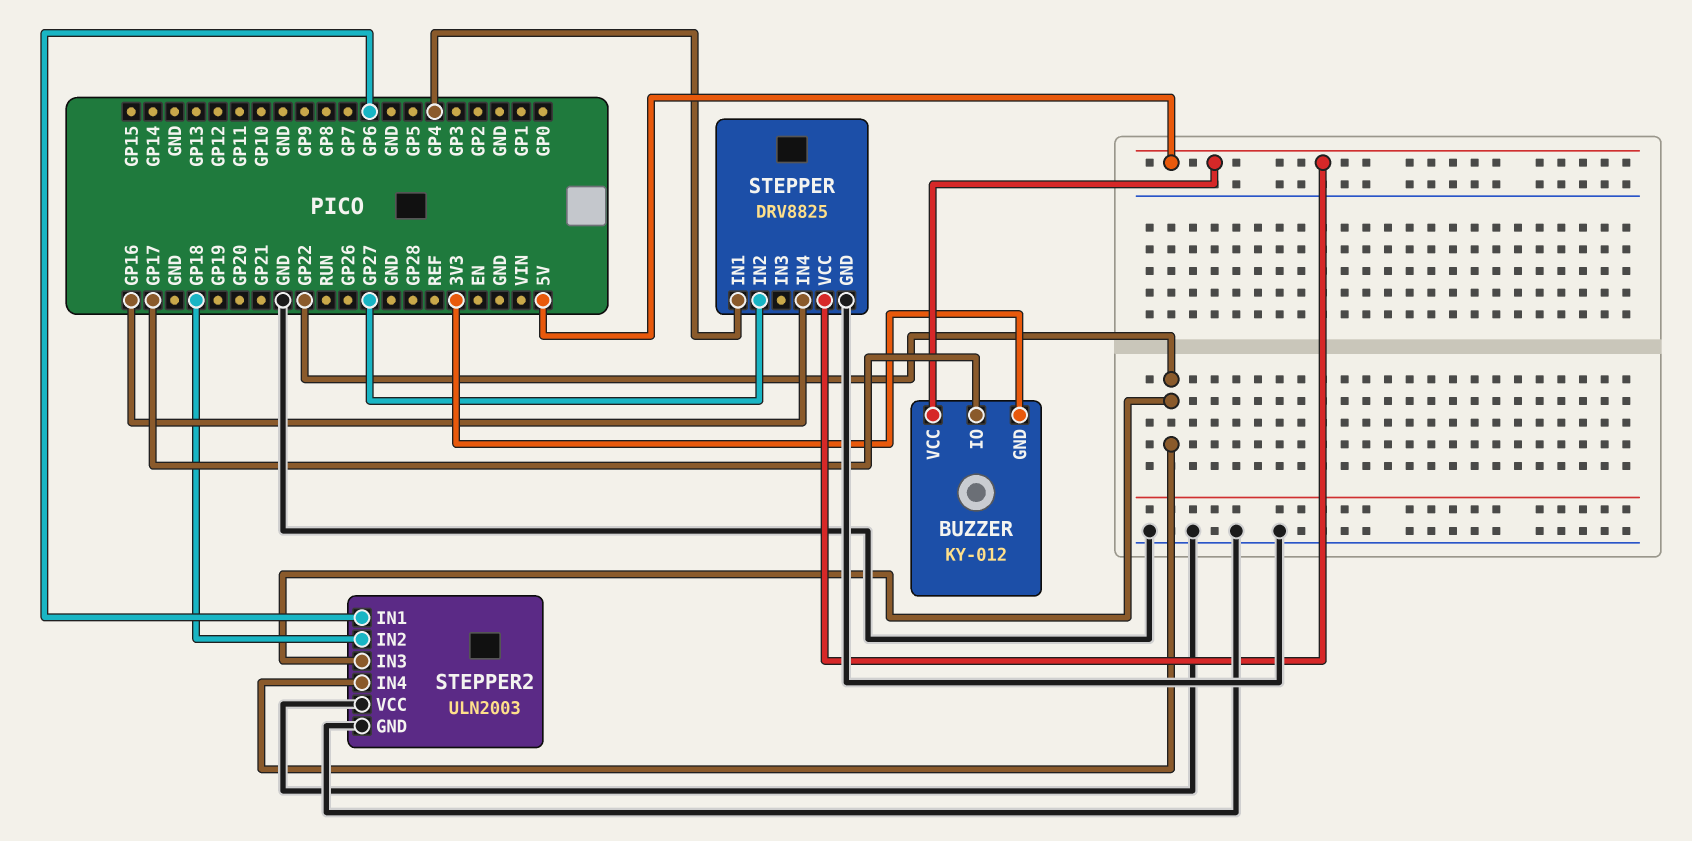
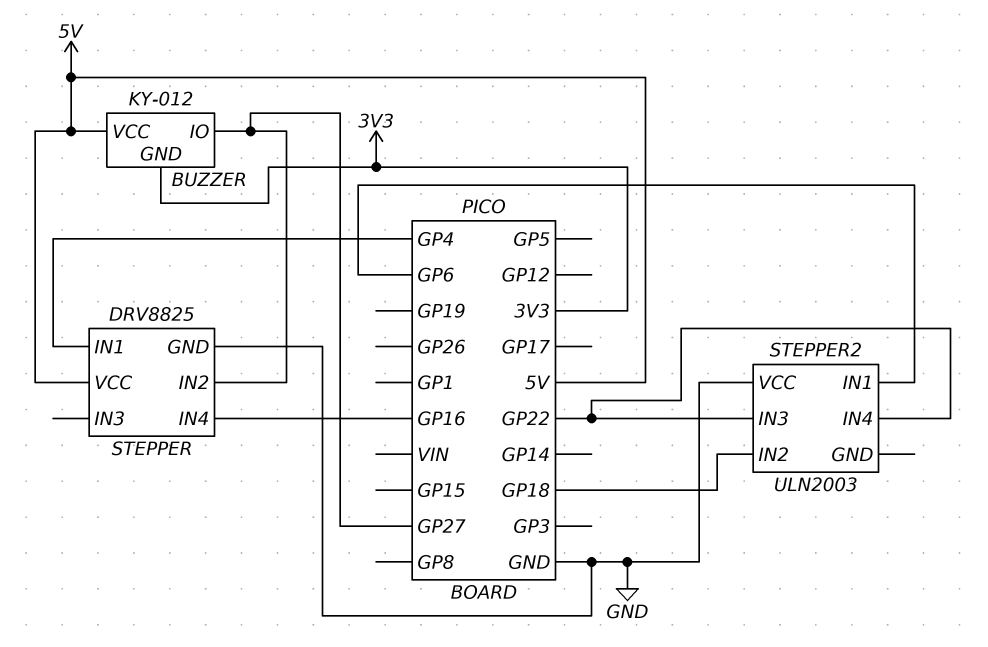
BUZZER pin IO: GP17 -> GP27
STEPPER2 pin GND: GND -> none

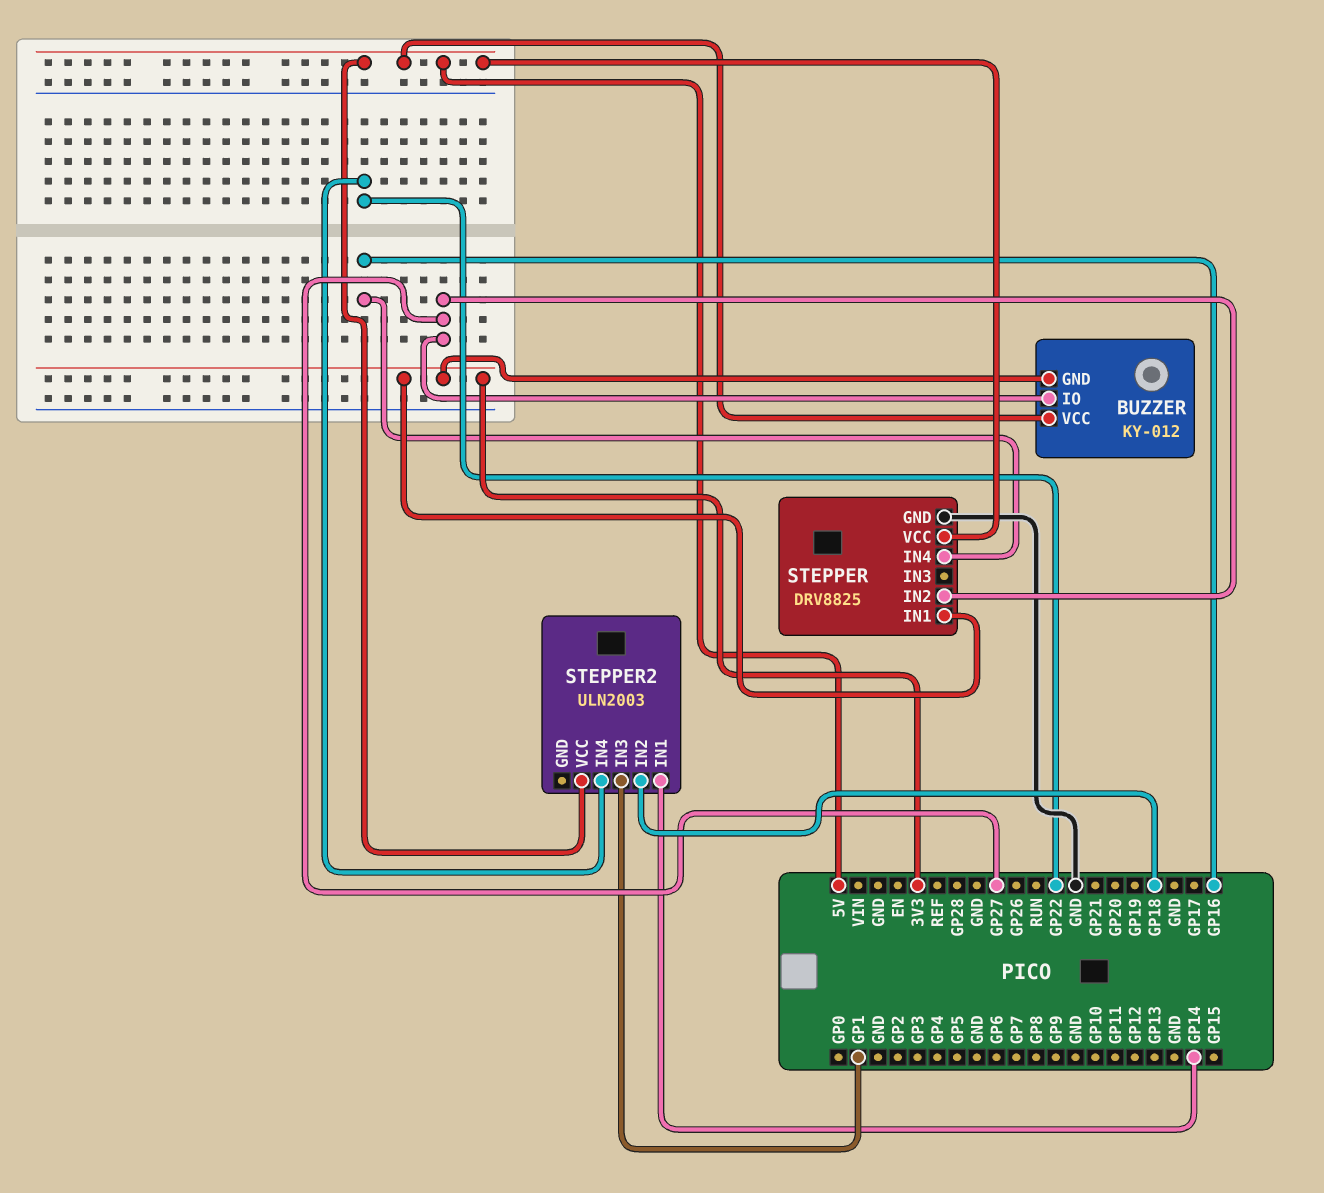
STEPPER pin IN1: GP4 -> 3V3
STEPPER2 pin IN1: GP6 -> GP14
STEPPER2 pin IN3: GP22 -> GP1
STEPPER2 pin VCC: GND -> 5V

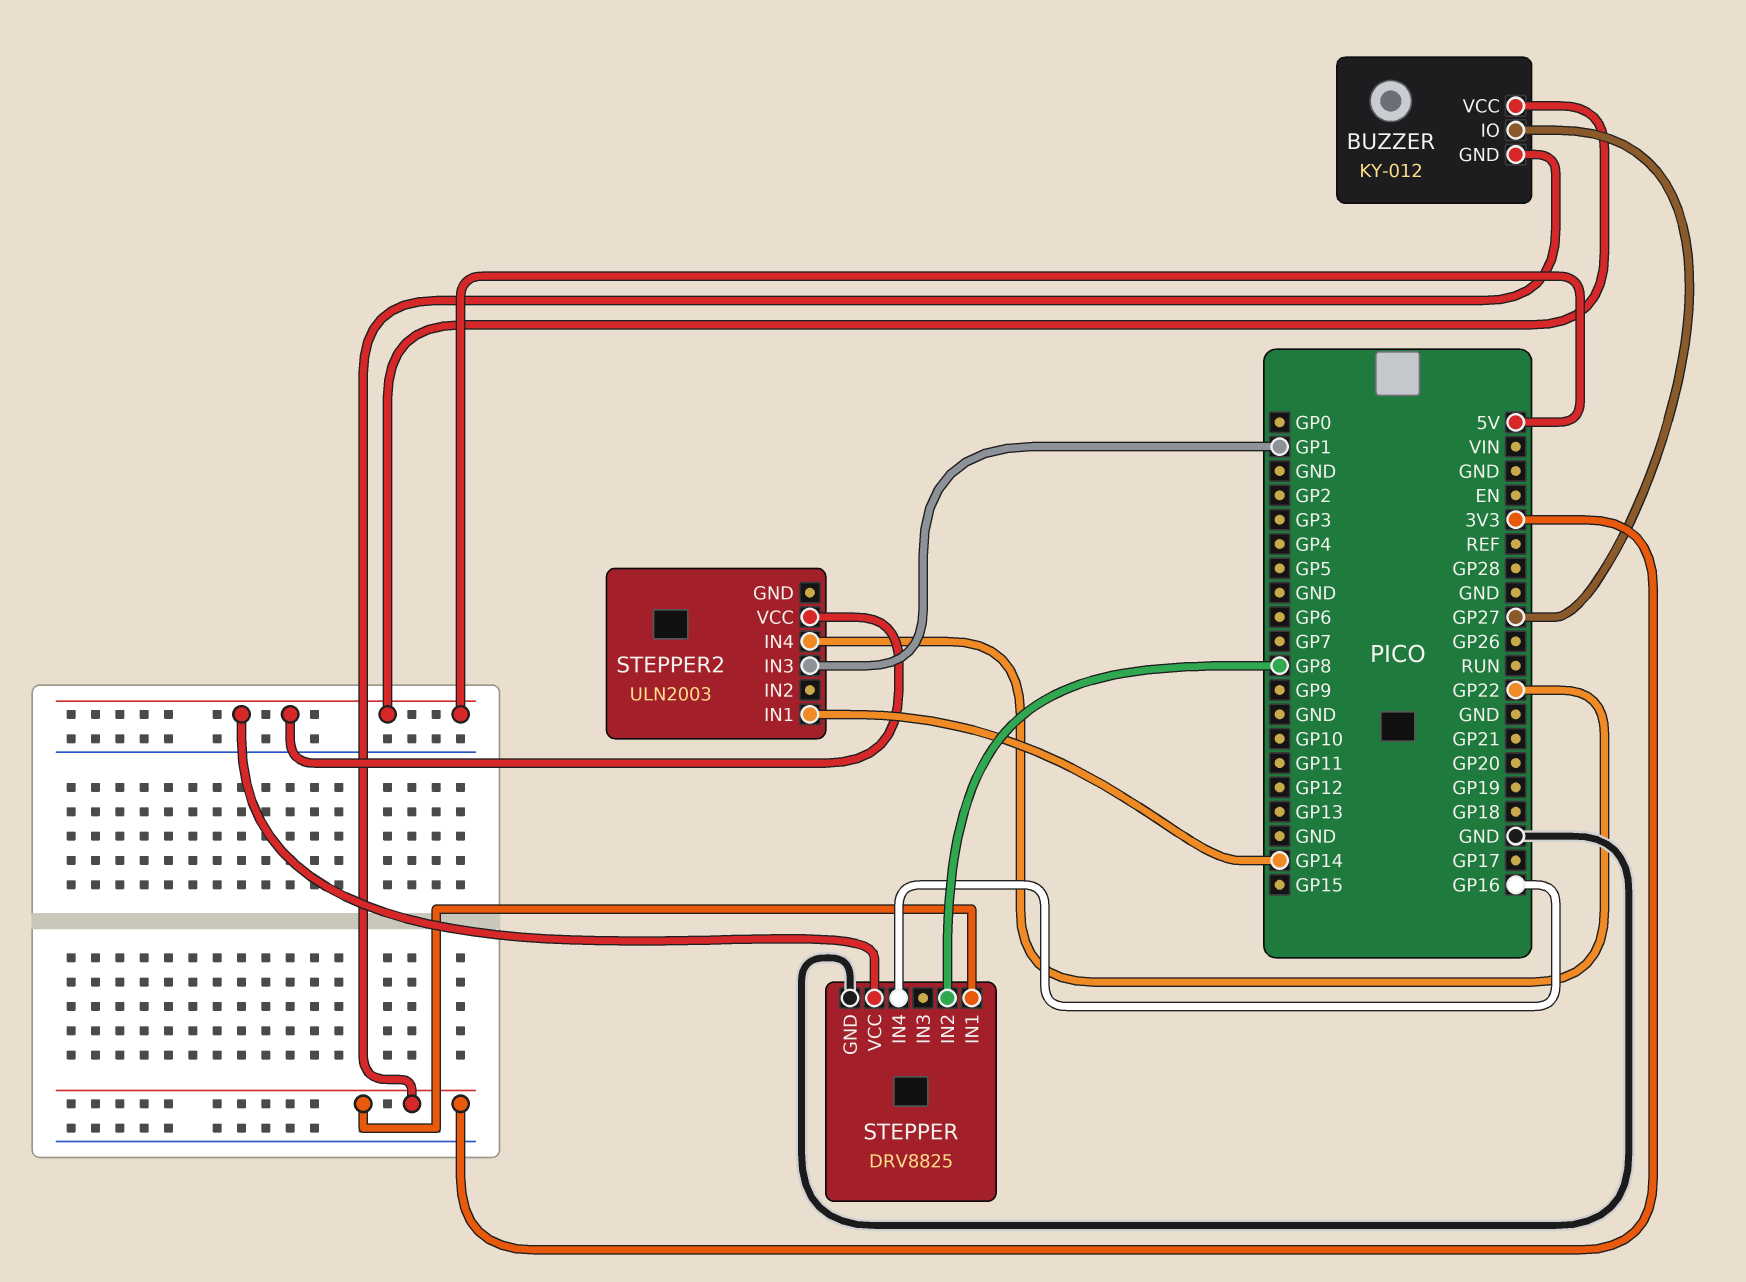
STEPPER pin IN2: GP27 -> GP8
STEPPER2 pin IN2: GP18 -> none

